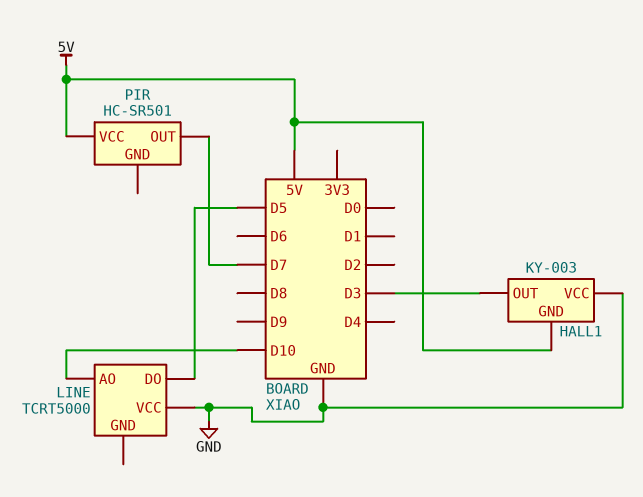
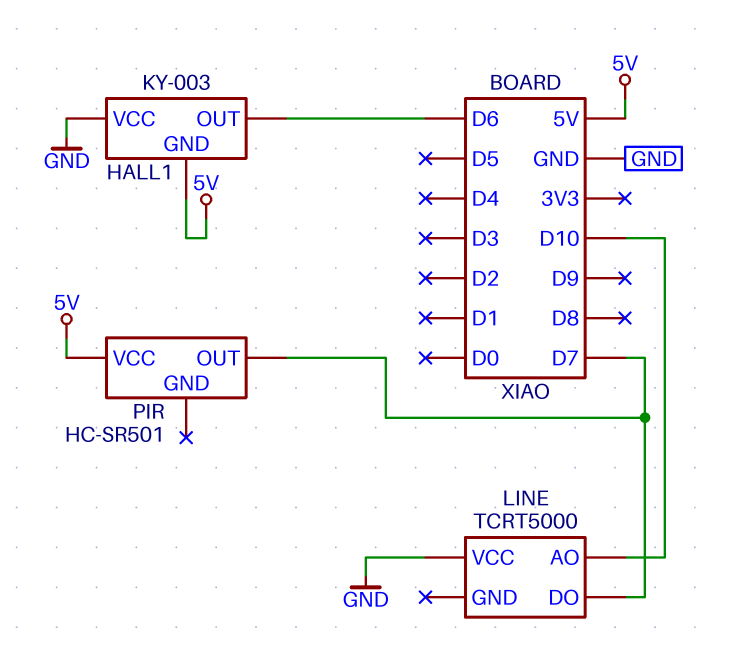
HALL1 pin OUT: D3 -> D6
LINE pin DO: D5 -> D7

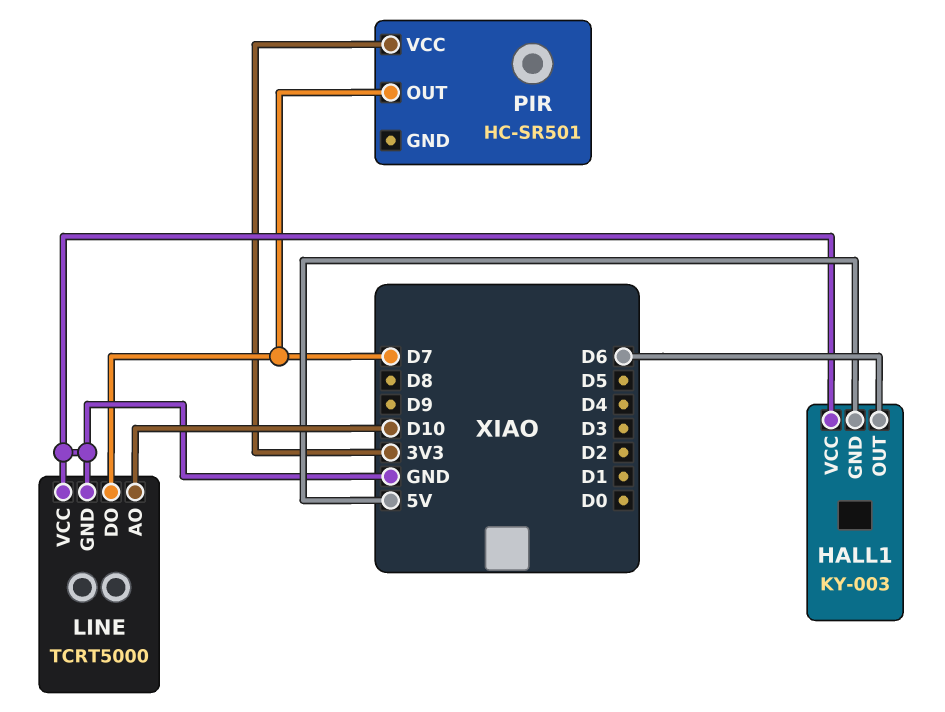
LINE pin GND: none -> GND
PIR pin VCC: 5V -> 3V3

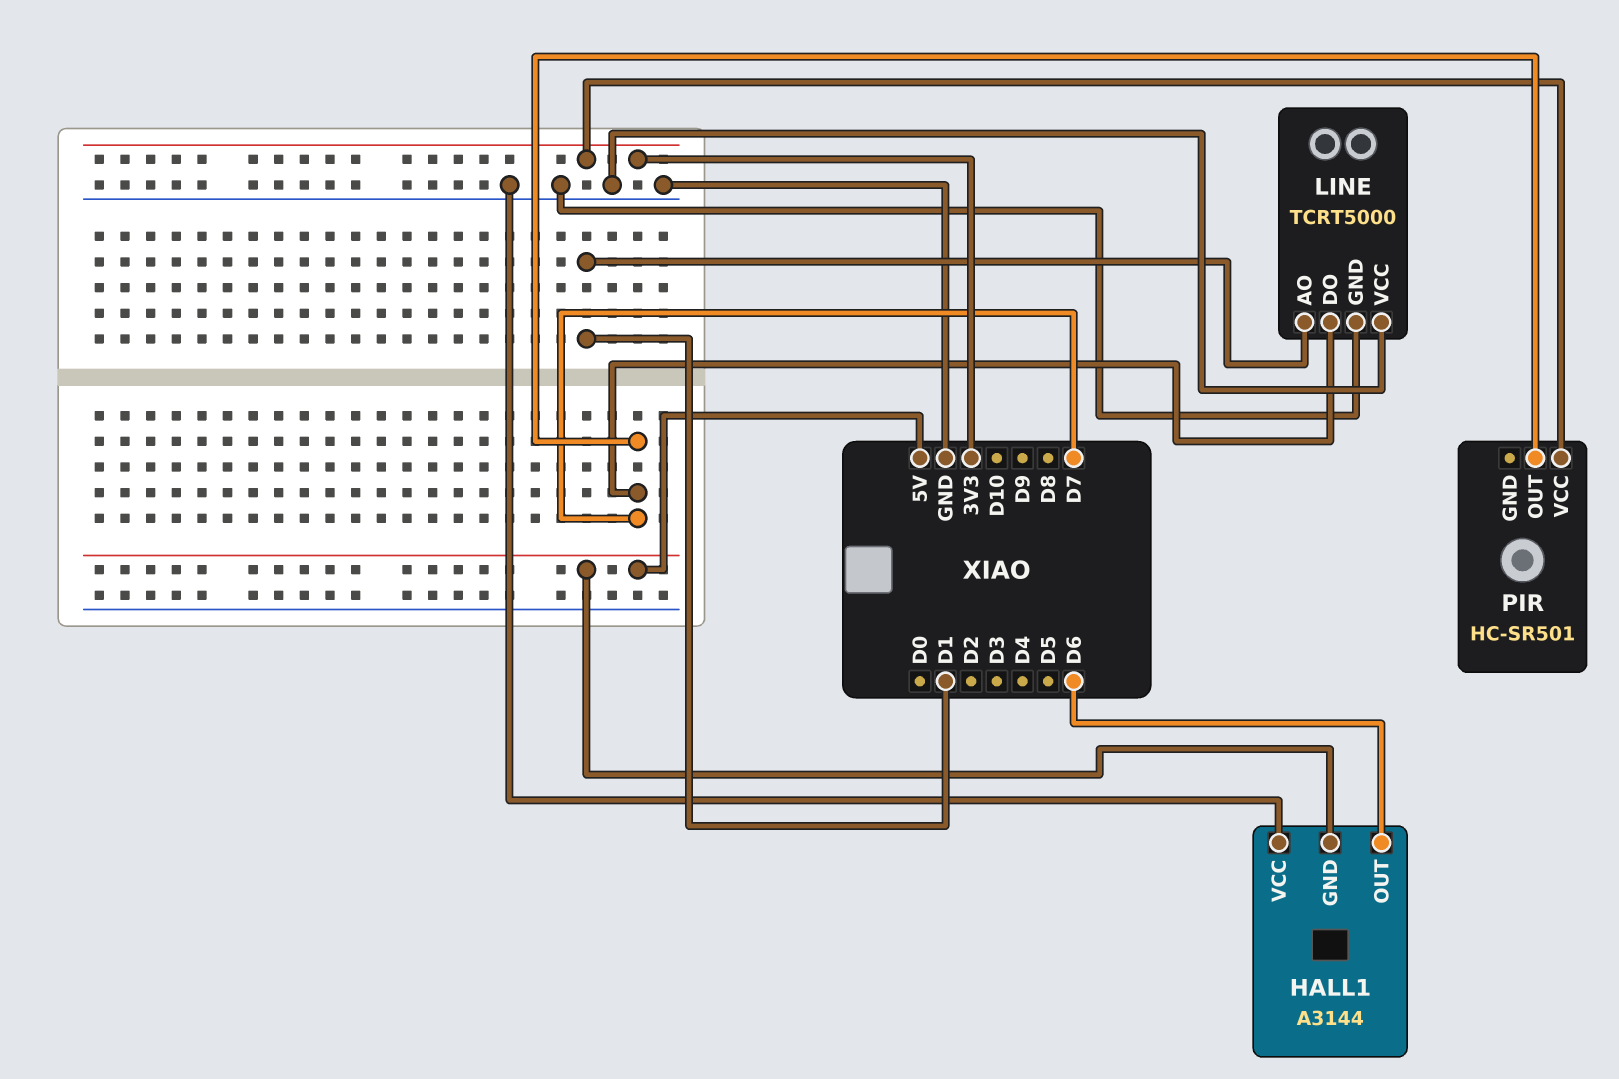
HALL1: KY-003 -> A3144
LINE pin AO: D10 -> D1

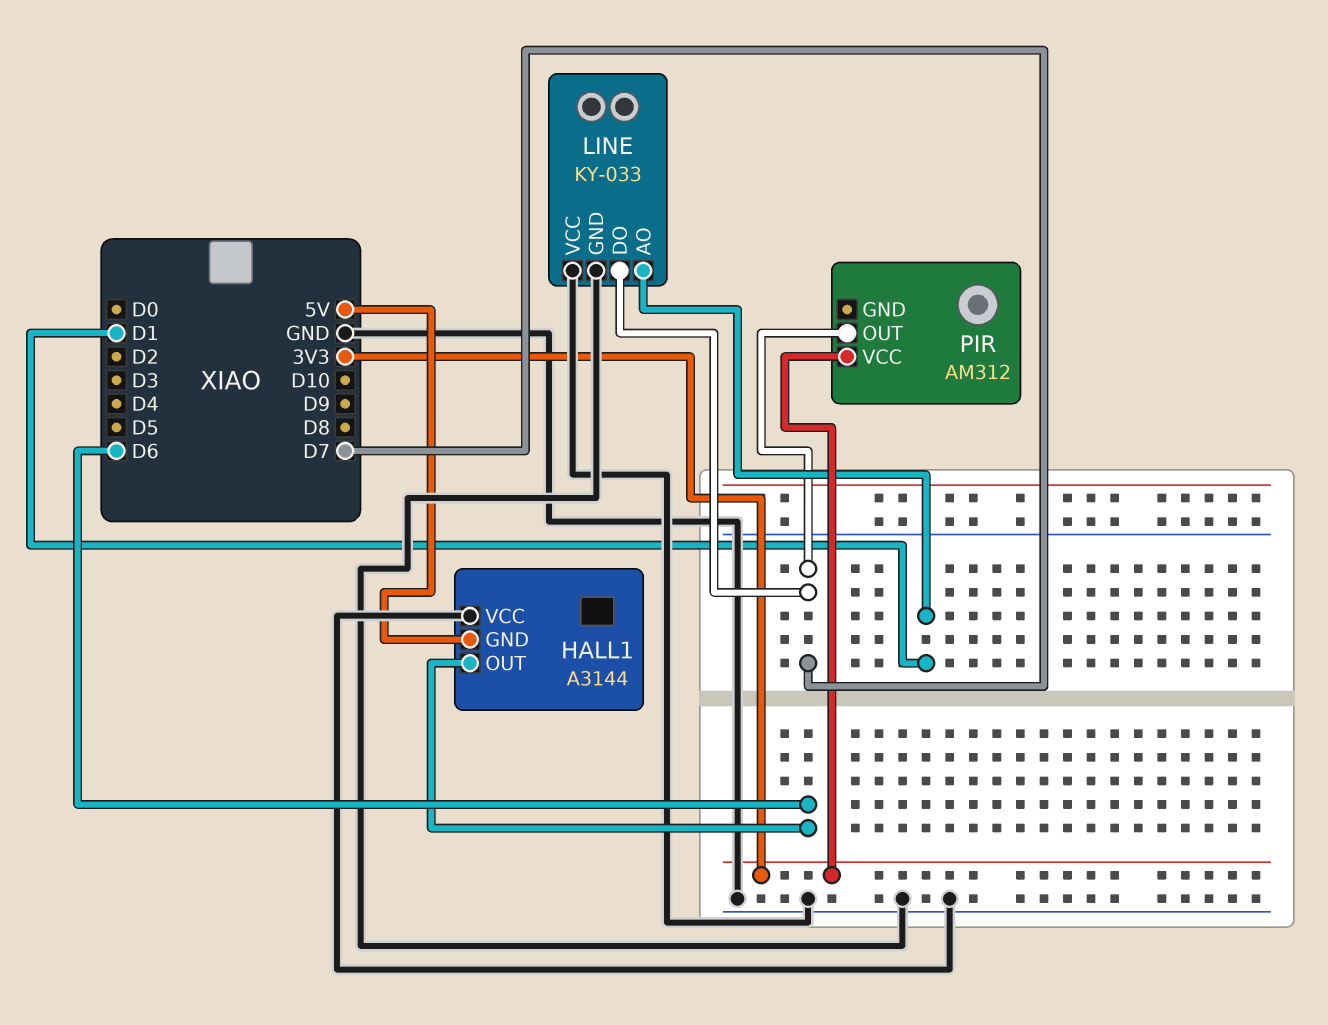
LINE: TCRT5000 -> KY-033
PIR: HC-SR501 -> AM312

